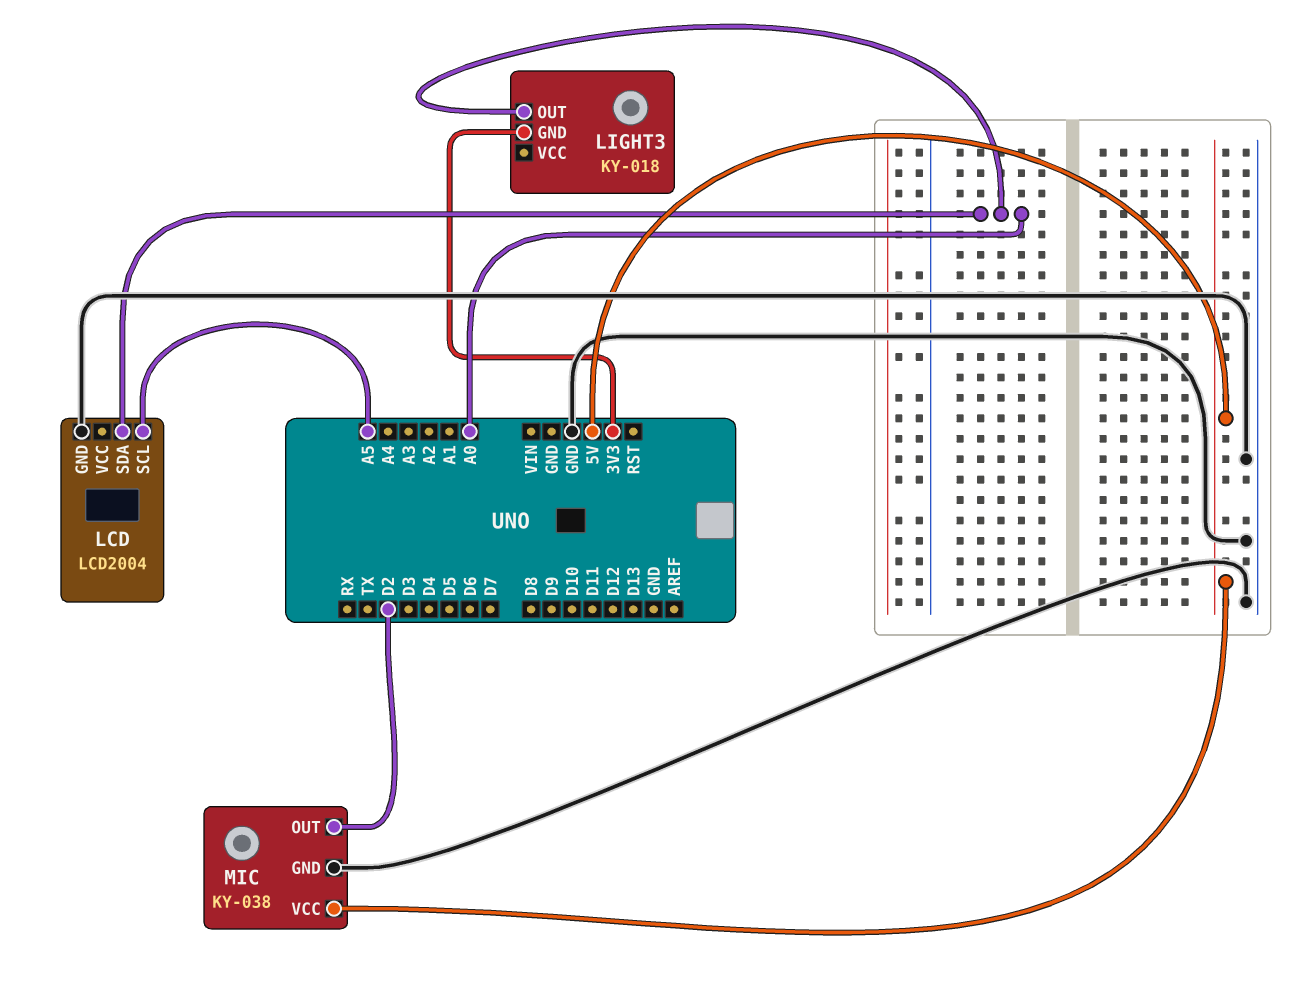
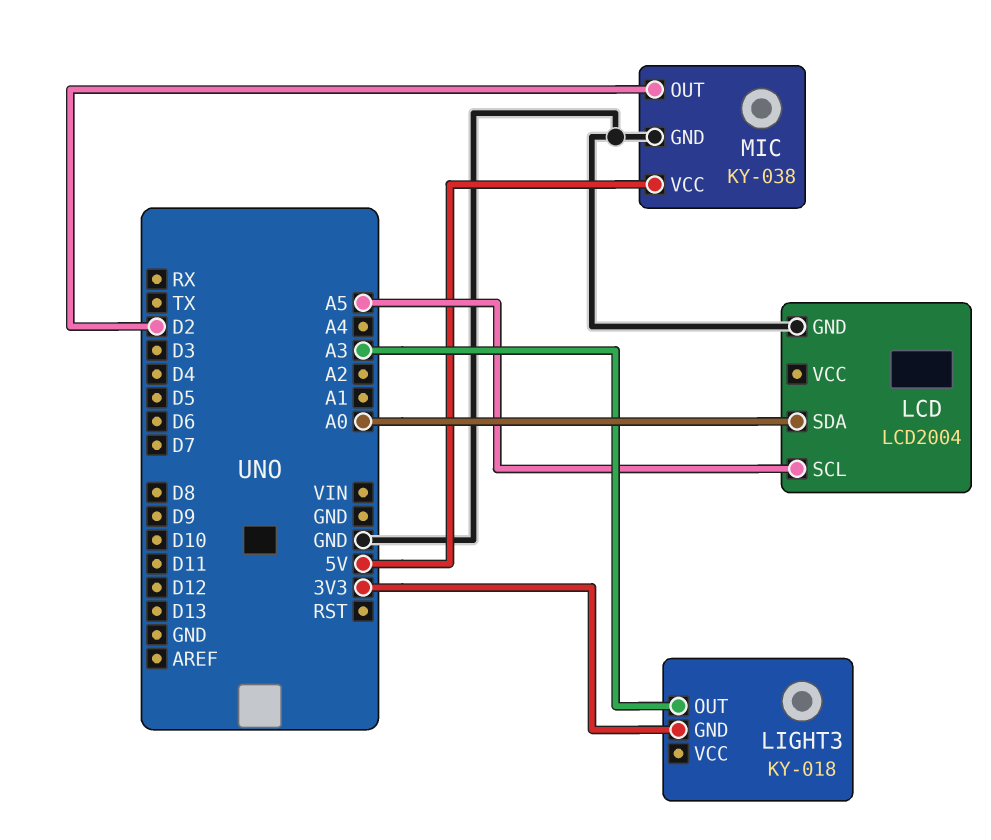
LIGHT3 pin OUT: A0 -> A3

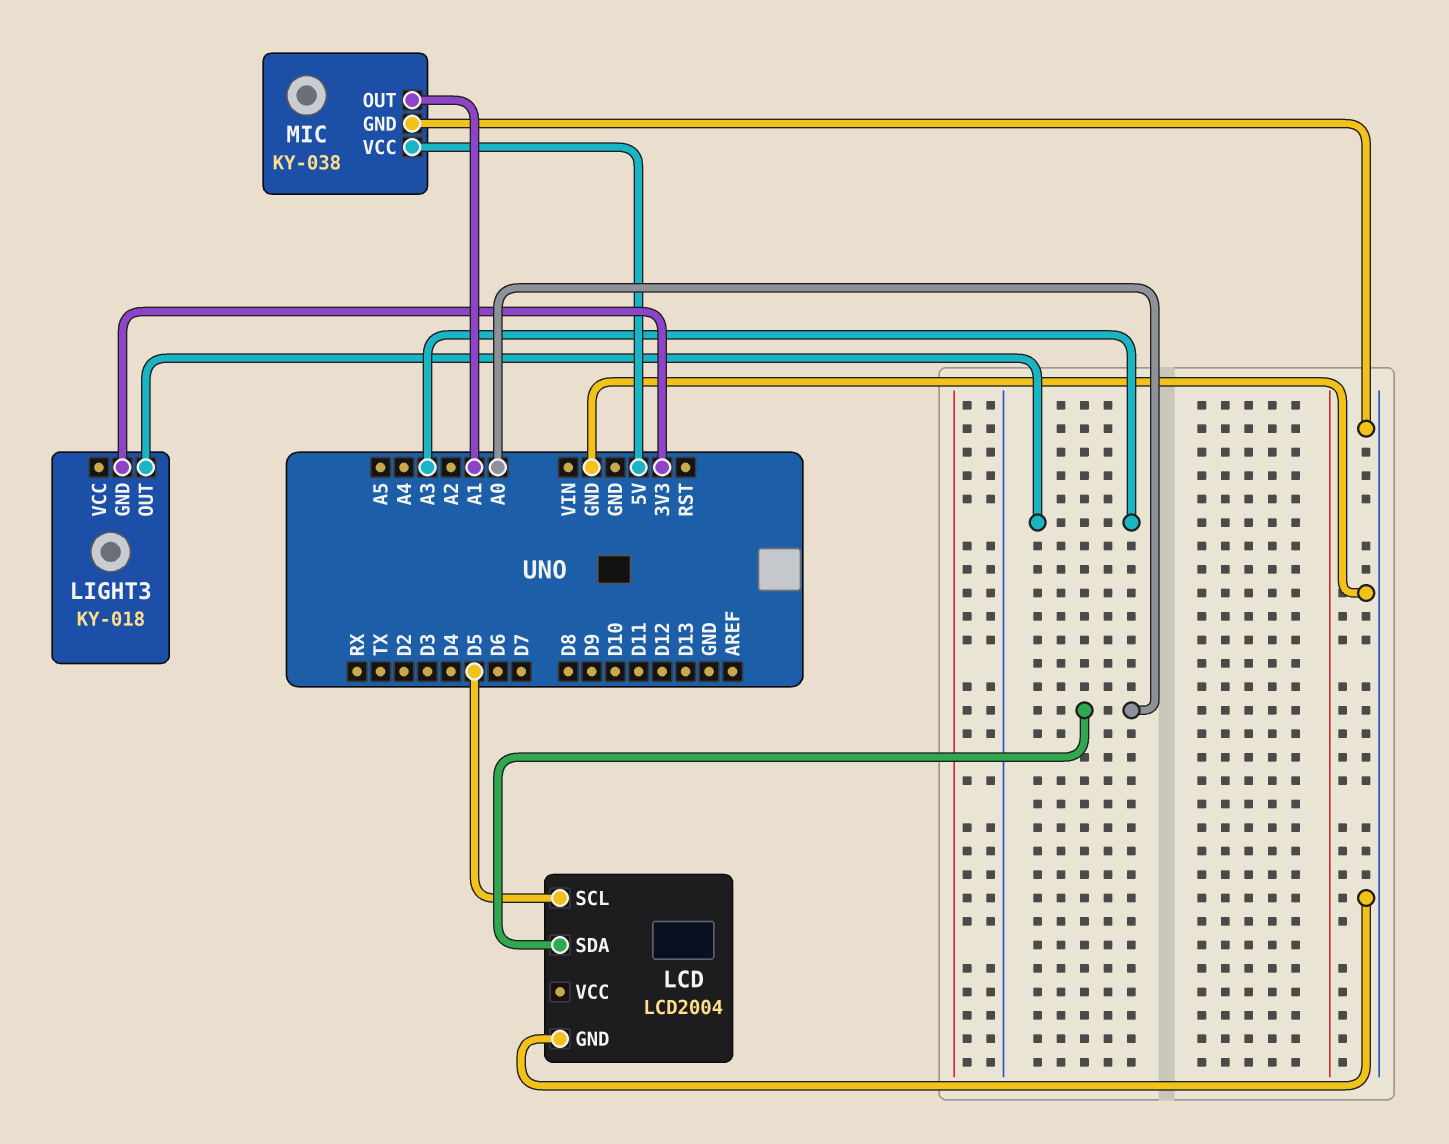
LCD pin SCL: A5 -> D5
MIC pin OUT: D2 -> A1

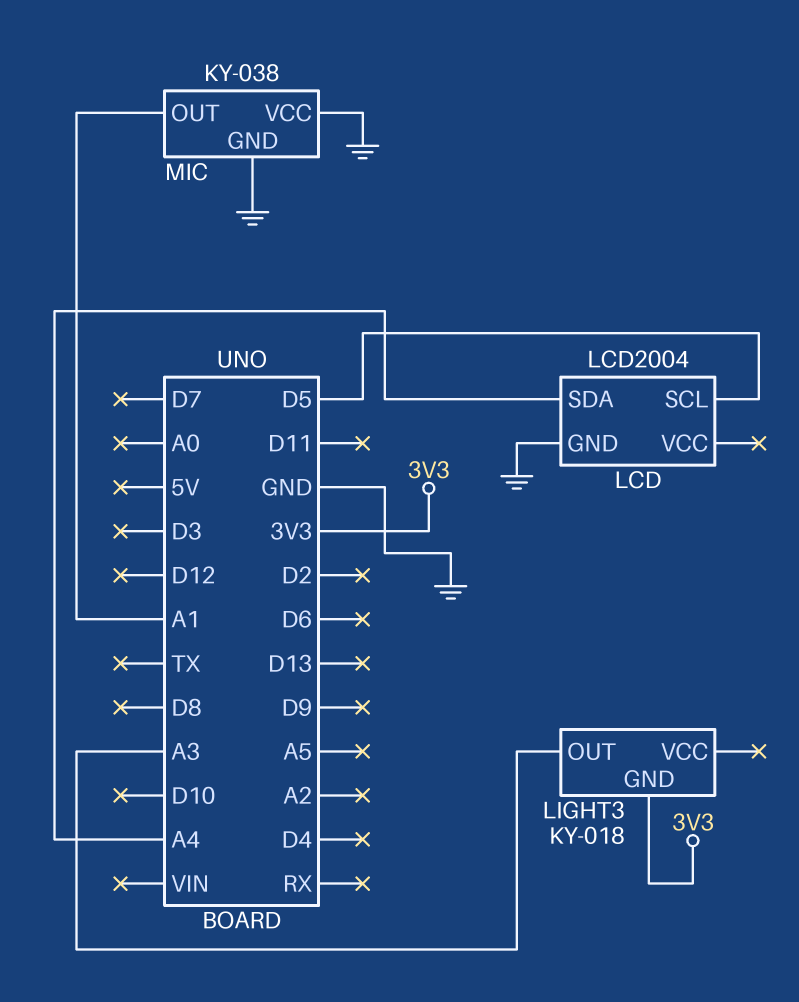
LCD pin SDA: A0 -> A4
MIC pin VCC: 5V -> GND

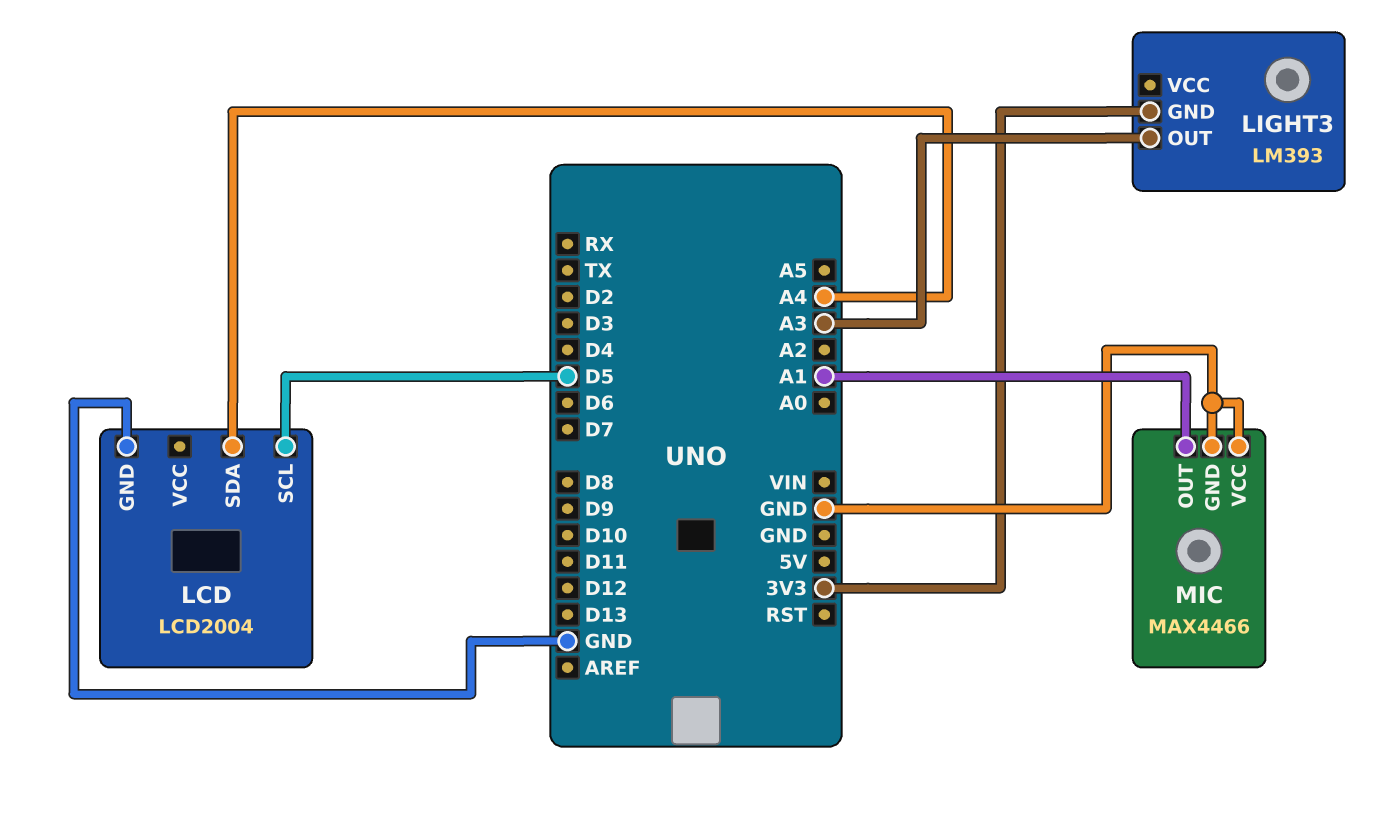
LIGHT3: KY-018 -> LM393
MIC: KY-038 -> MAX4466

